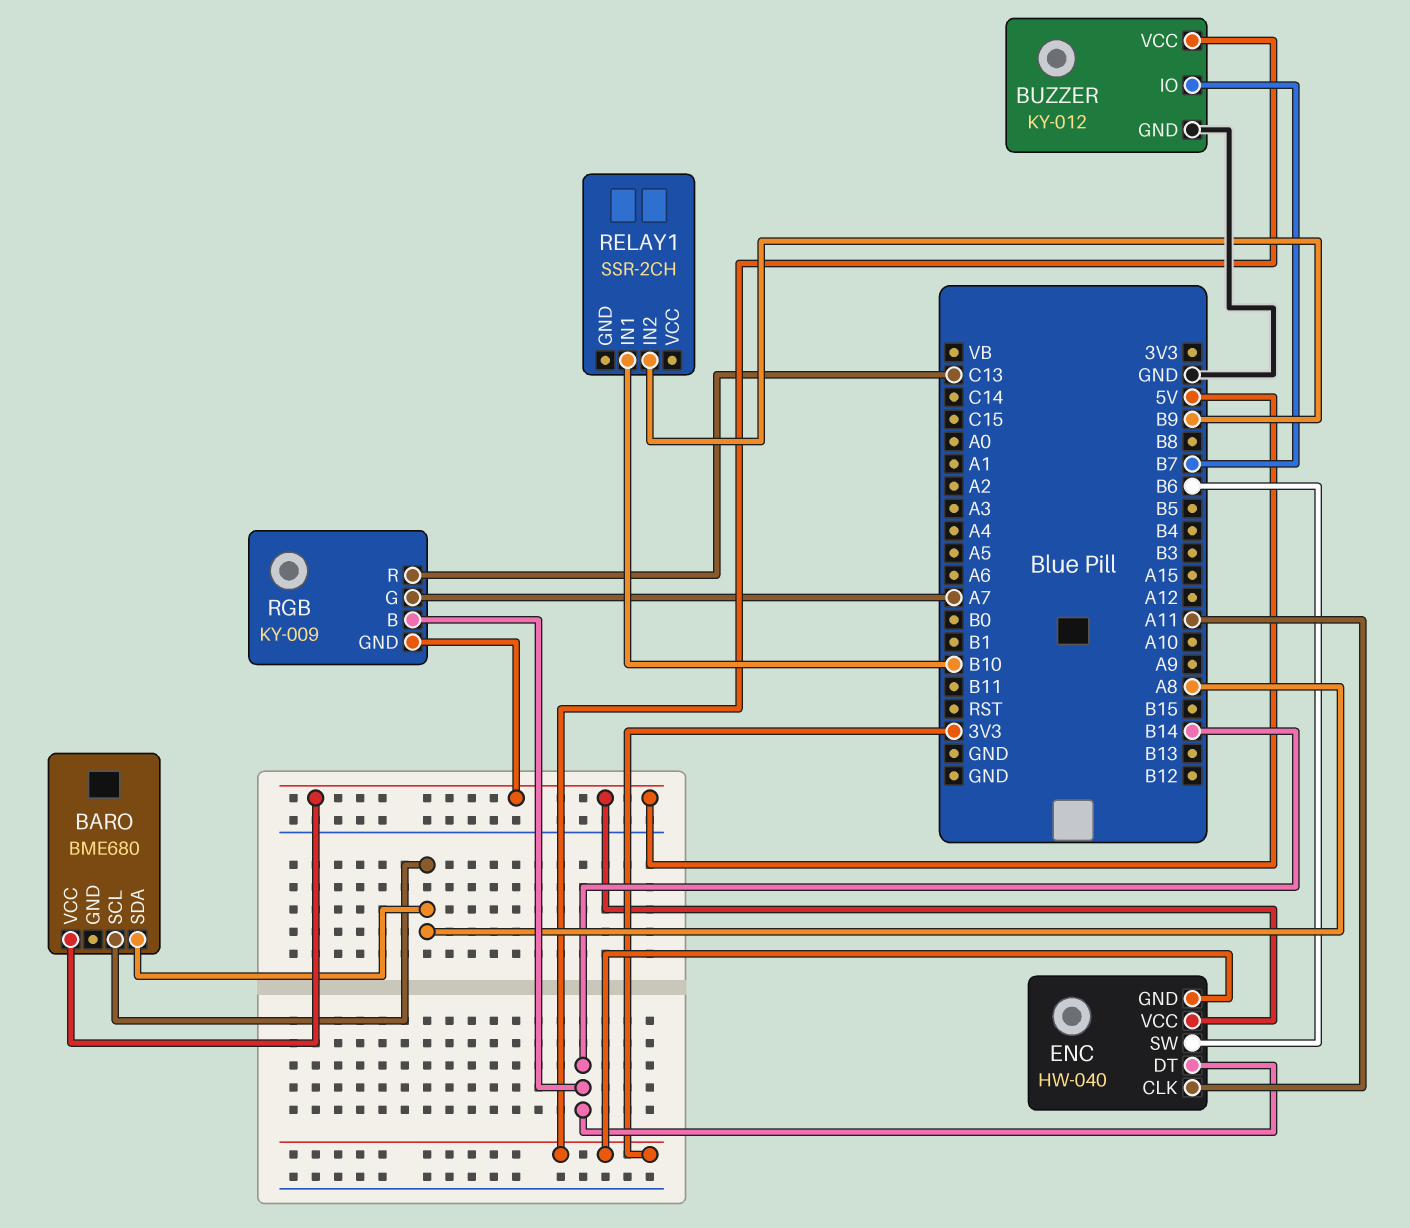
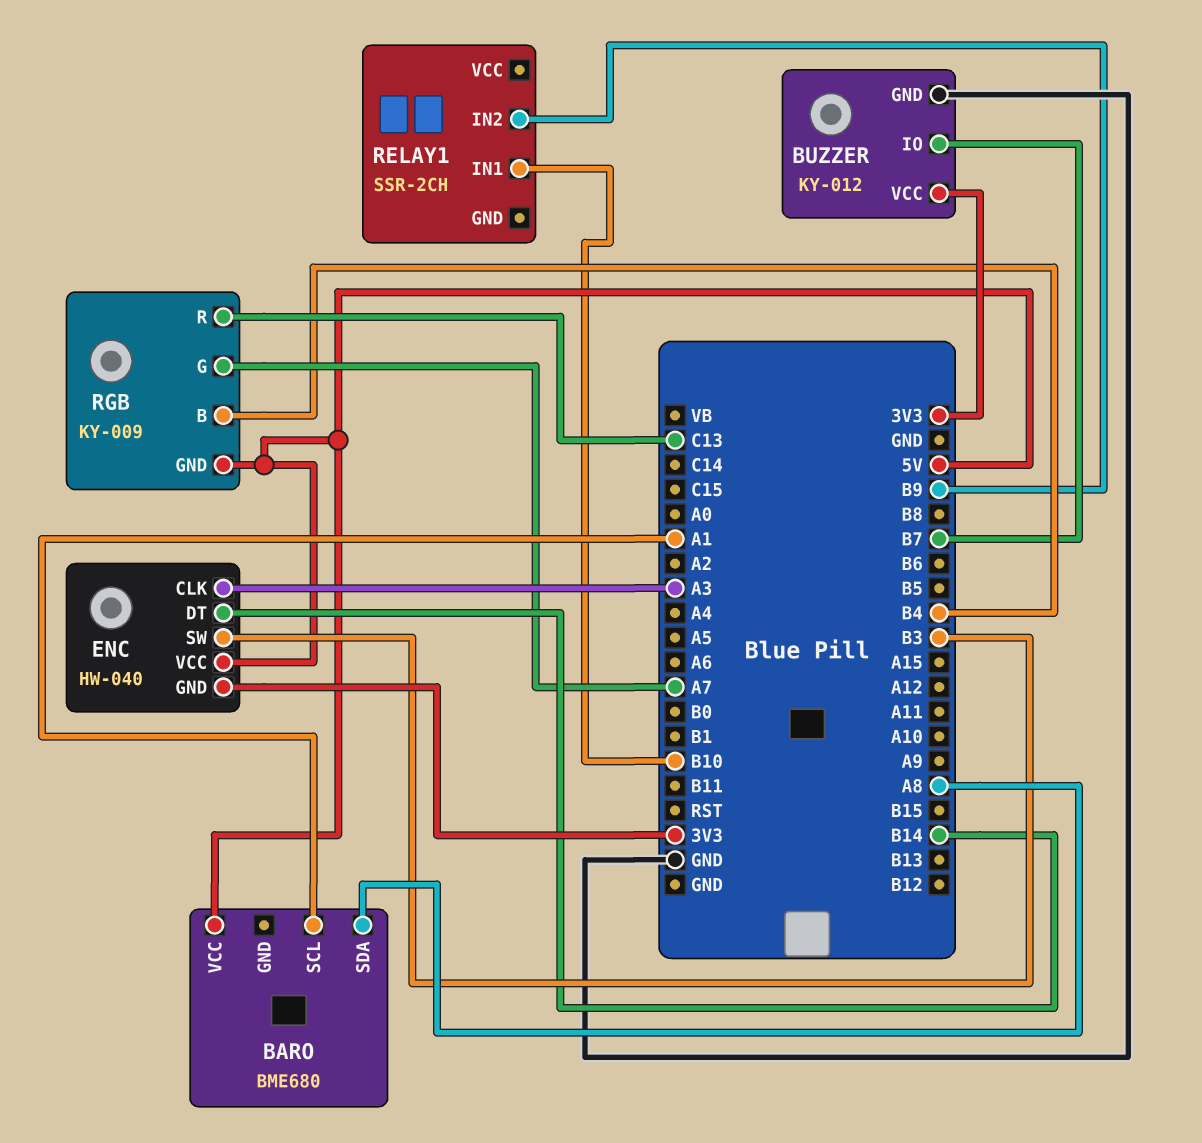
BARO pin SCL: A8 -> A1
ENC pin CLK: A11 -> A3
ENC pin SW: B6 -> B3
RGB pin B: B14 -> B4

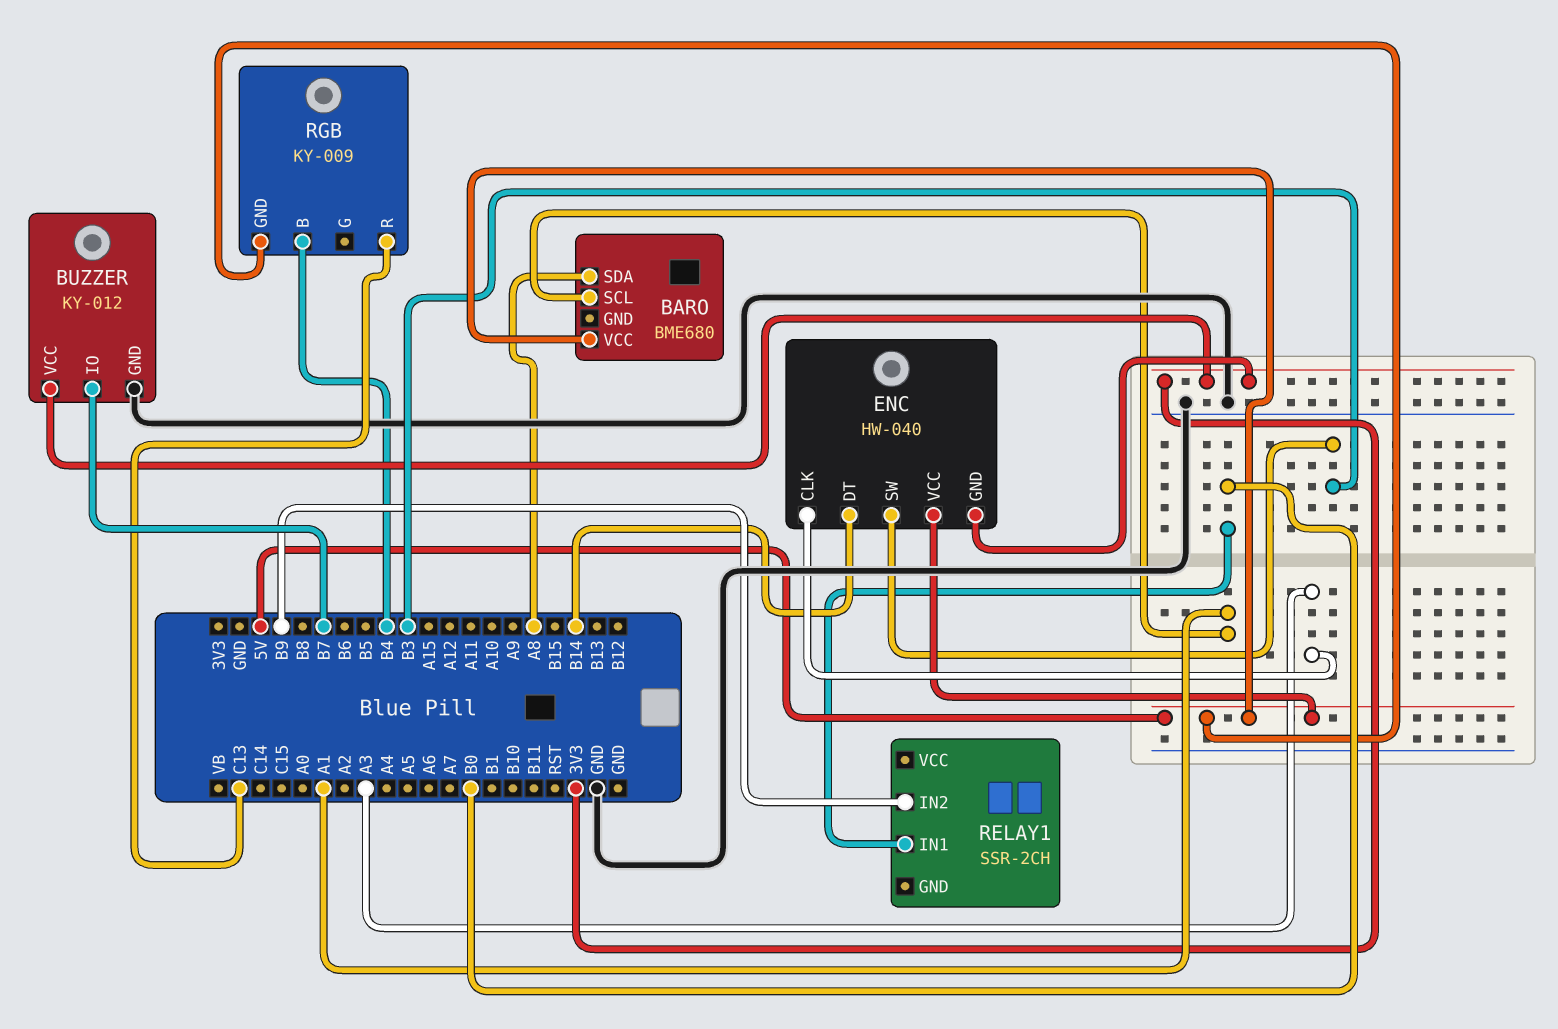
RELAY1 pin IN1: B10 -> B0
RGB pin G: A7 -> none

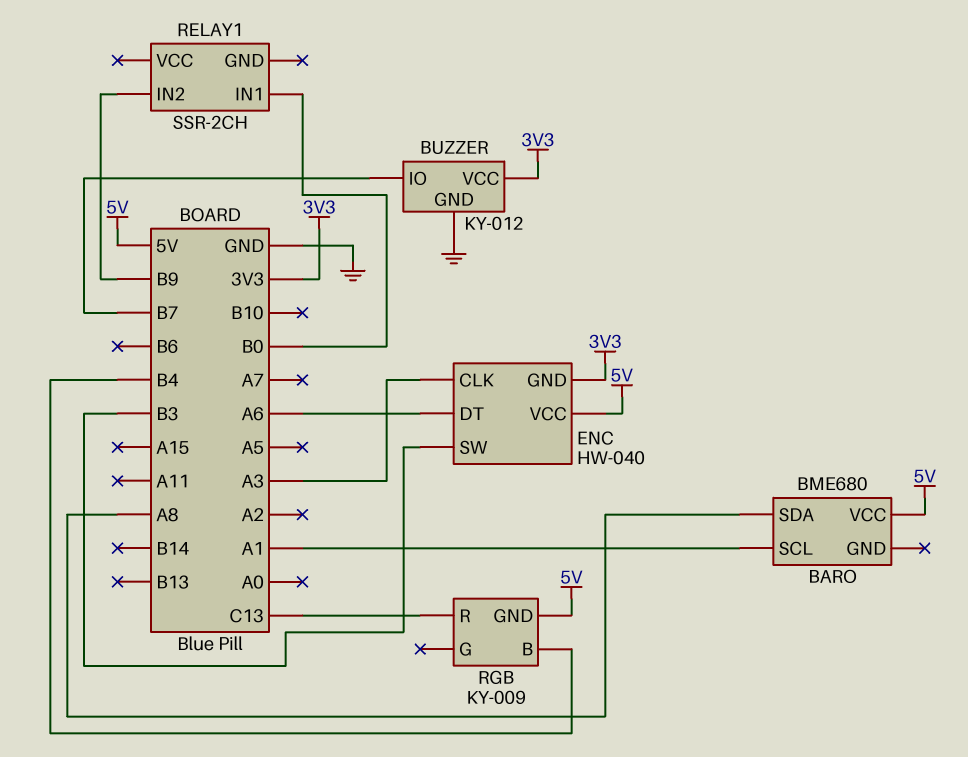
ENC pin DT: B14 -> A6

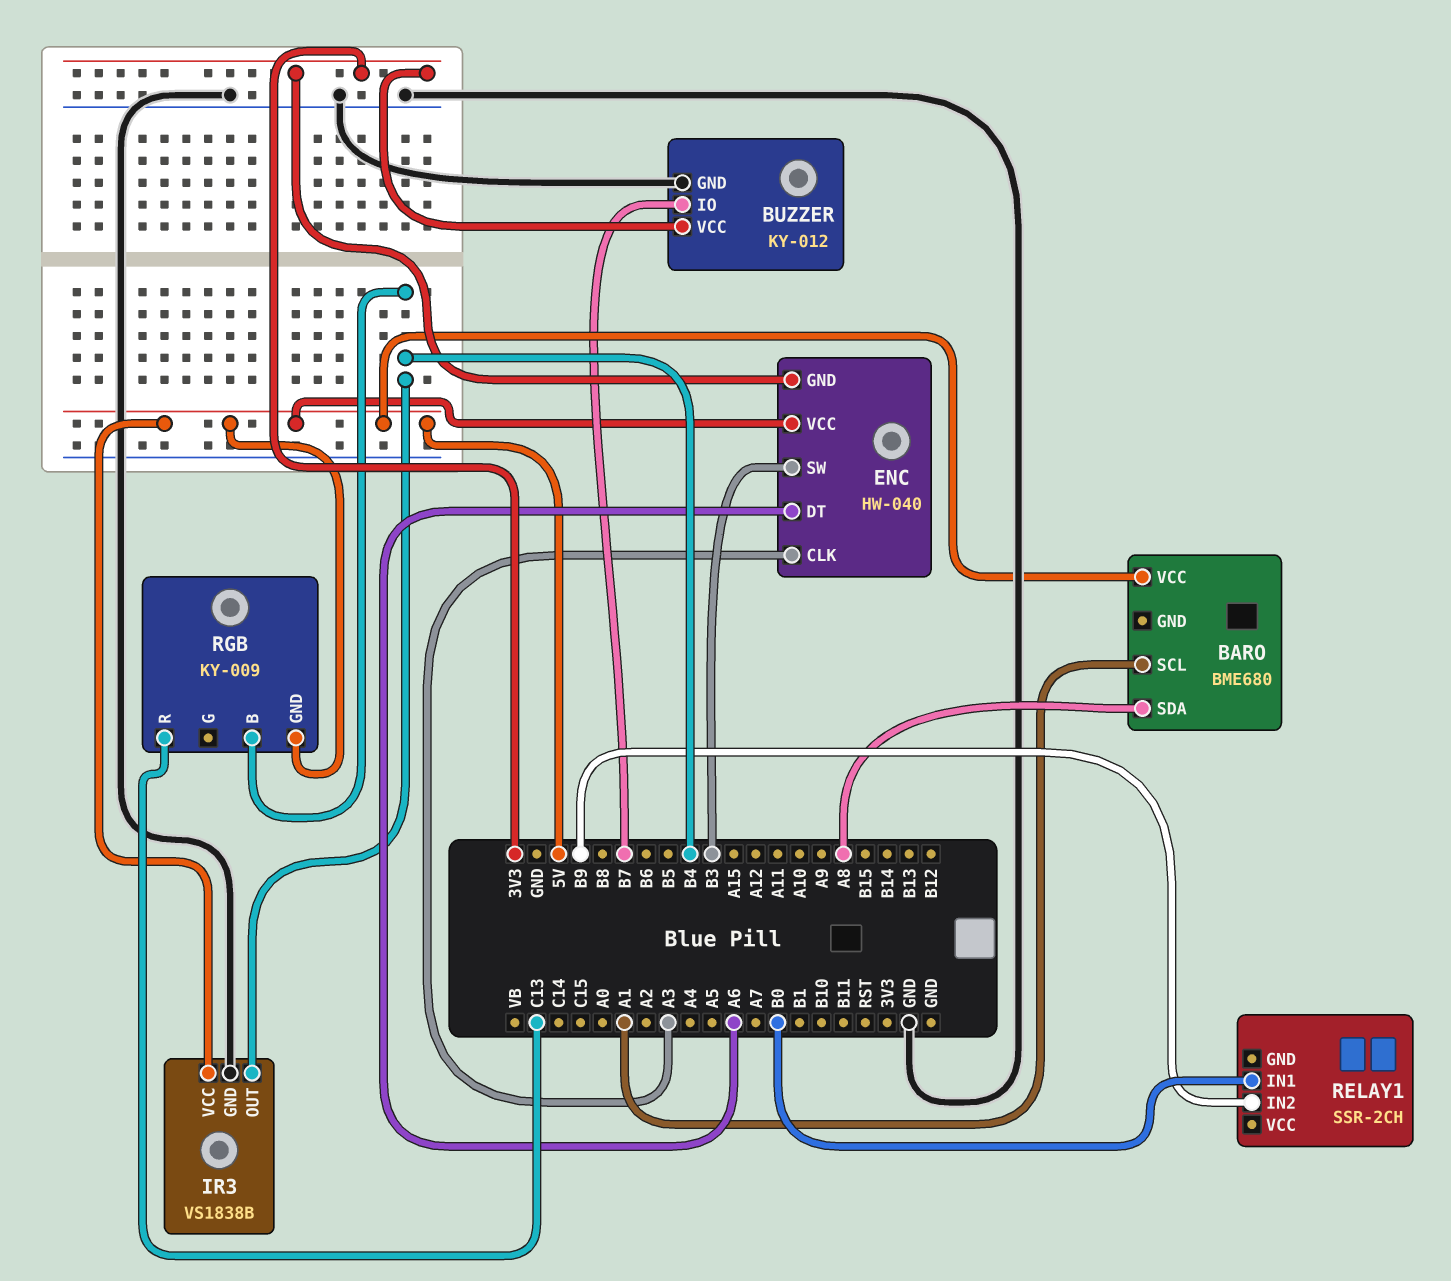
IR3: none -> VS1838B
IR3 pin GND: none -> GND
IR3 pin OUT: none -> B4
IR3 pin VCC: none -> 5V

